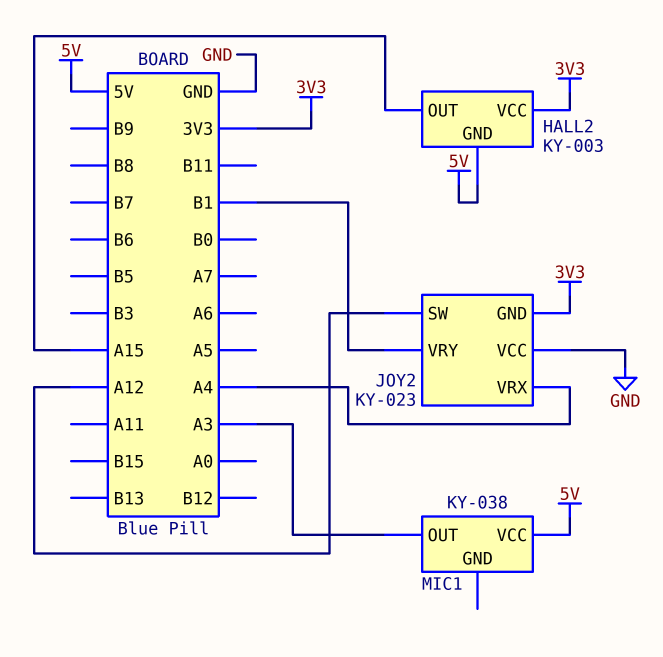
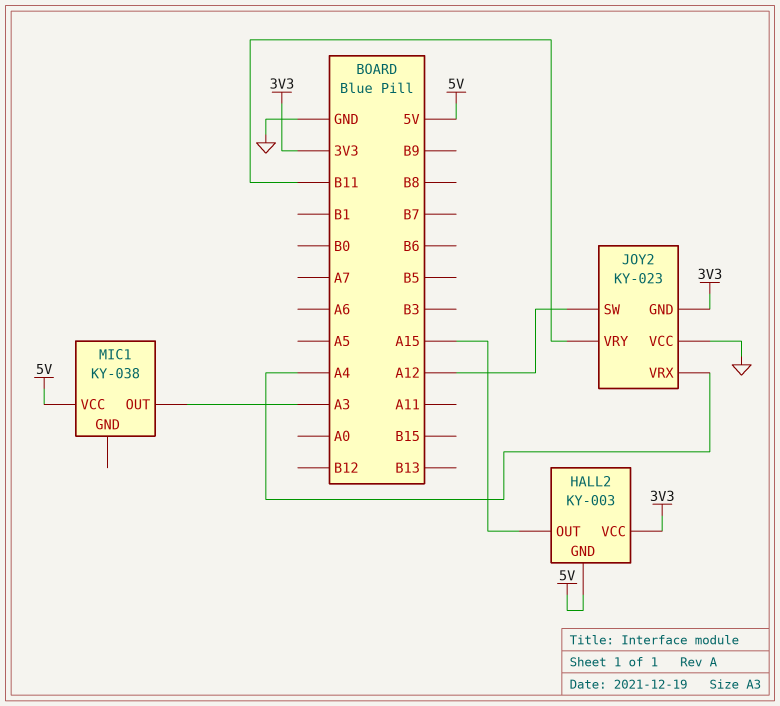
JOY2 pin VRY: B1 -> B11

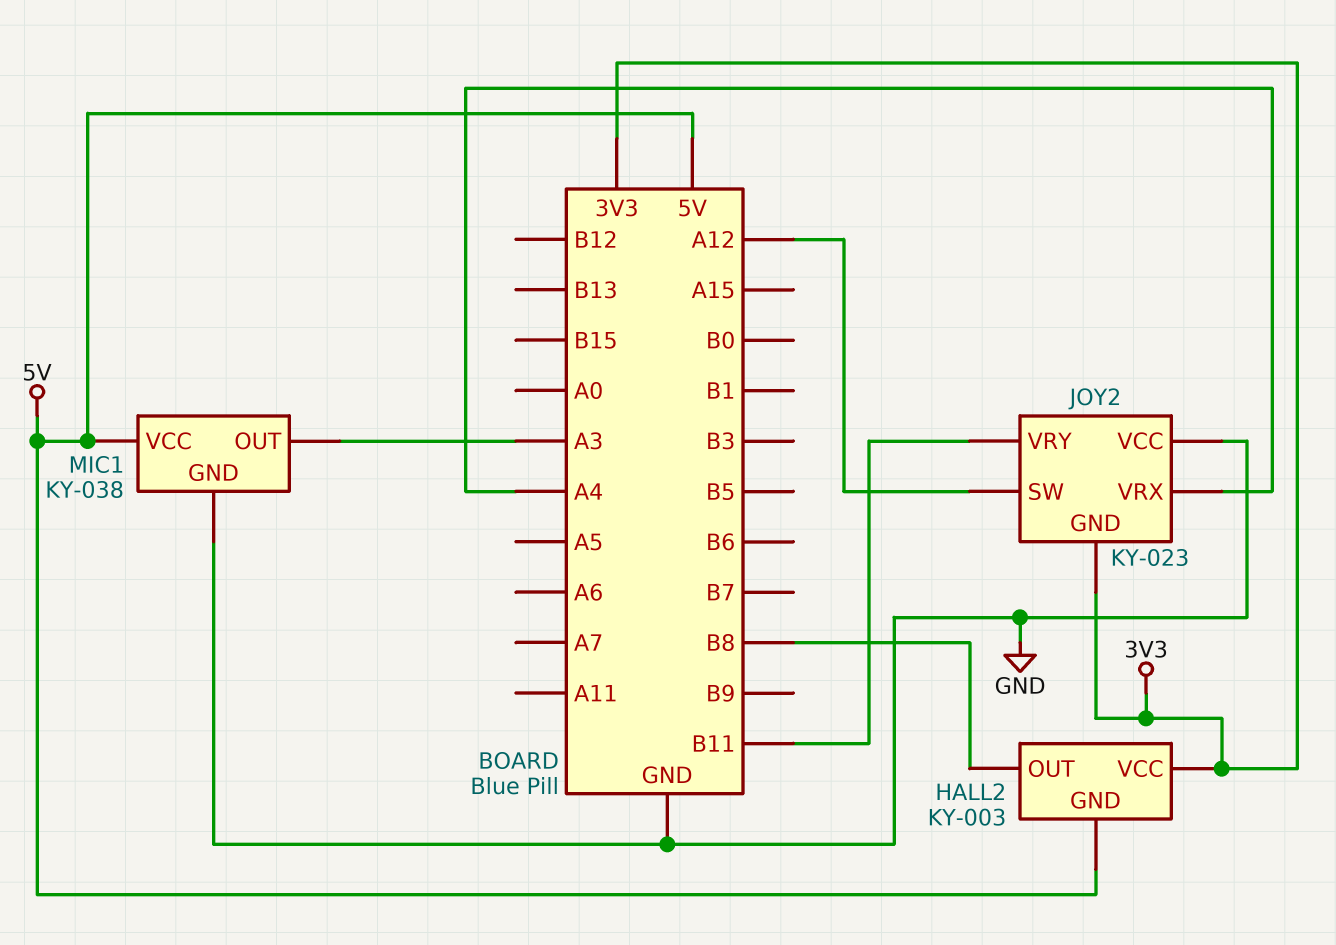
HALL2 pin OUT: A15 -> B8
MIC1 pin GND: none -> GND

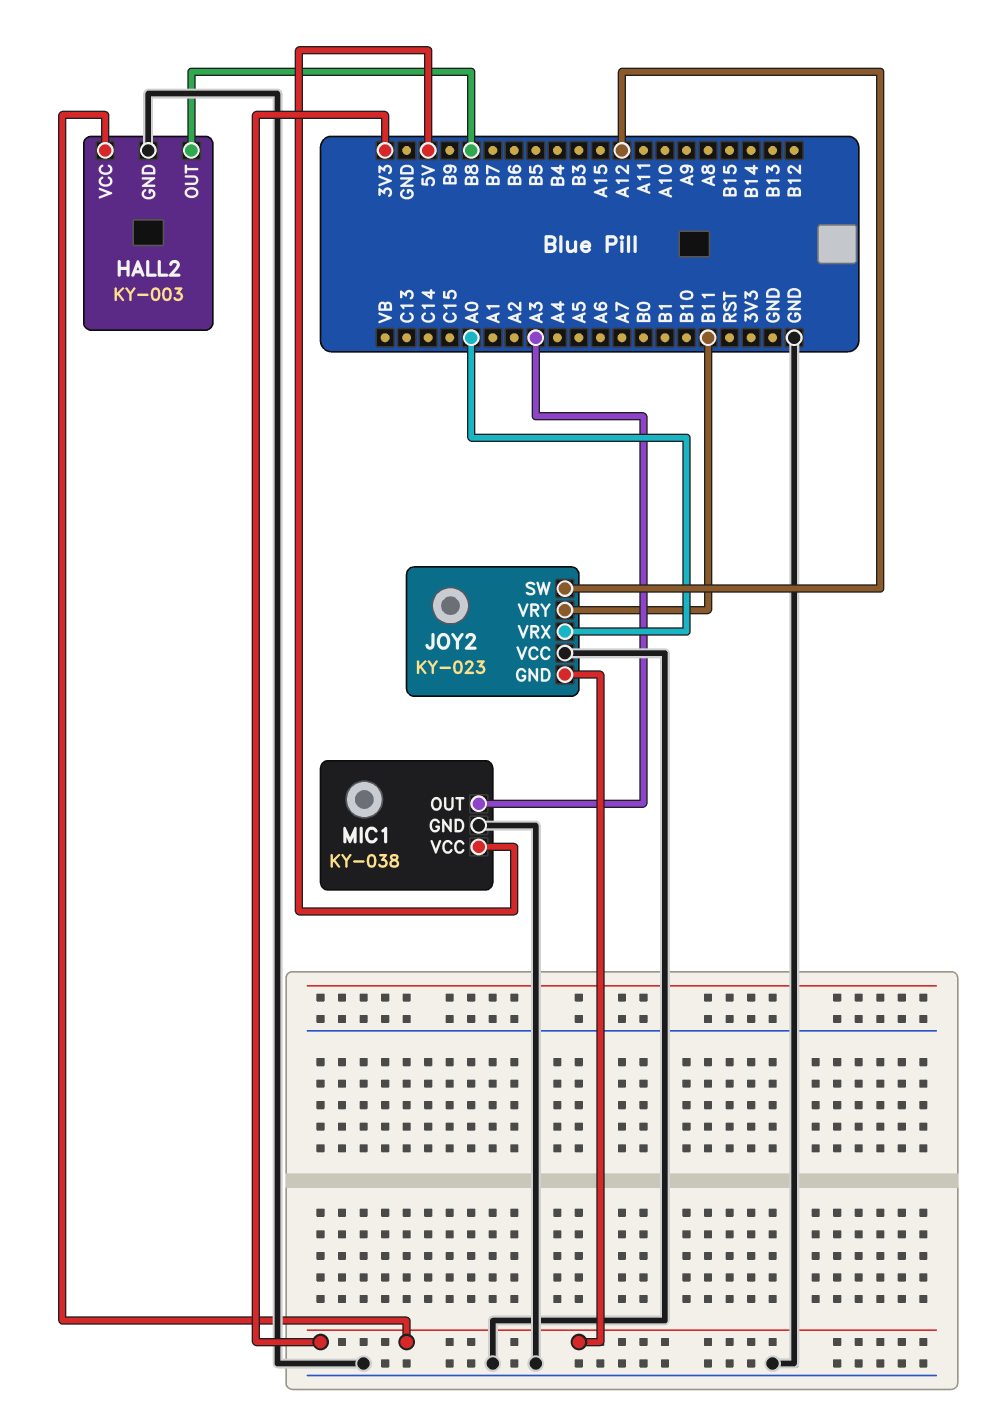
HALL2 pin GND: 5V -> GND
JOY2 pin VRX: A4 -> A0

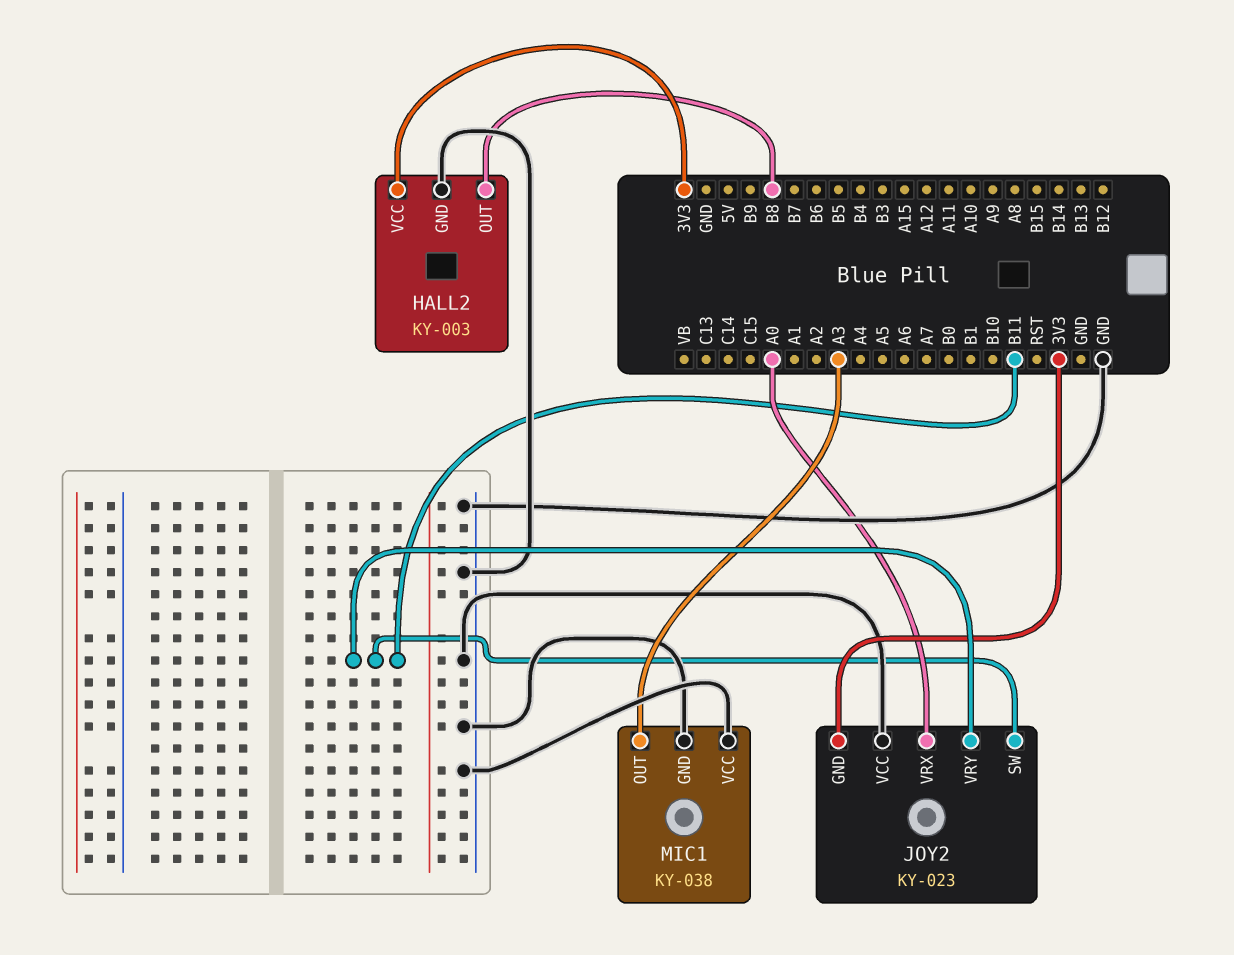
JOY2 pin SW: A12 -> B11
MIC1 pin VCC: 5V -> GND

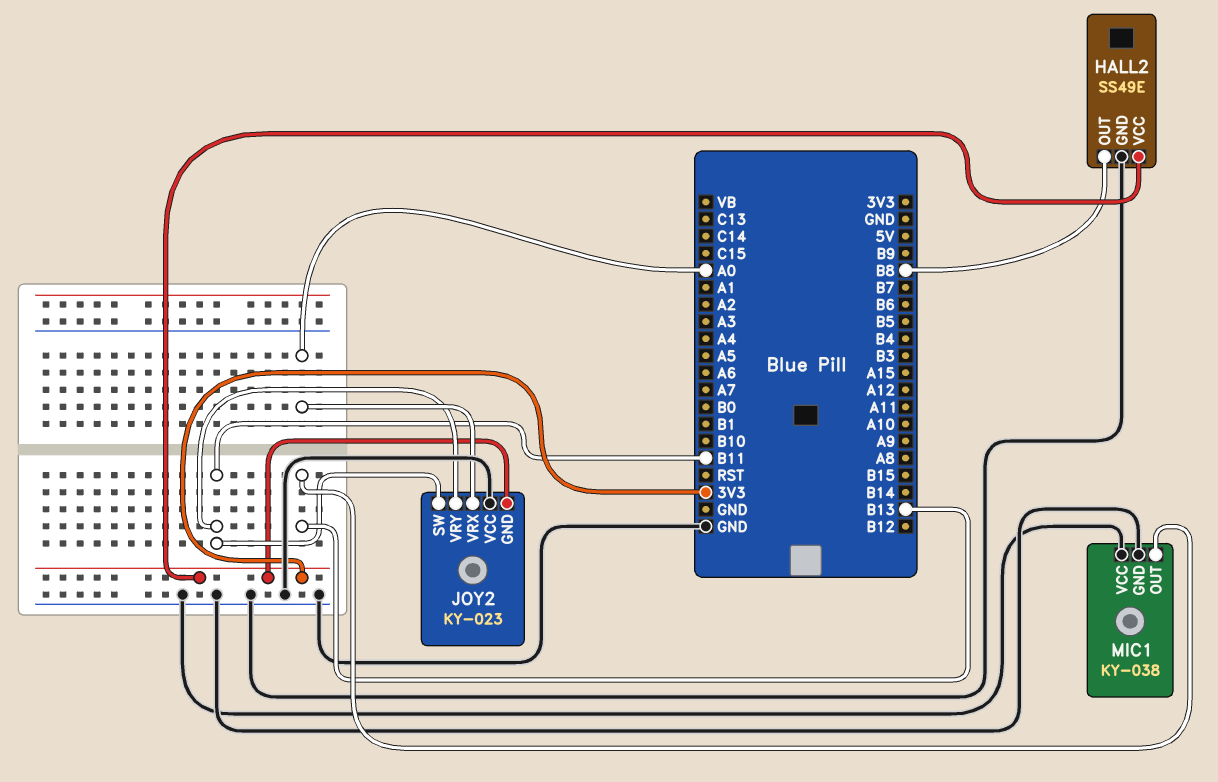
HALL2: KY-003 -> SS49E
MIC1 pin OUT: A3 -> B13

